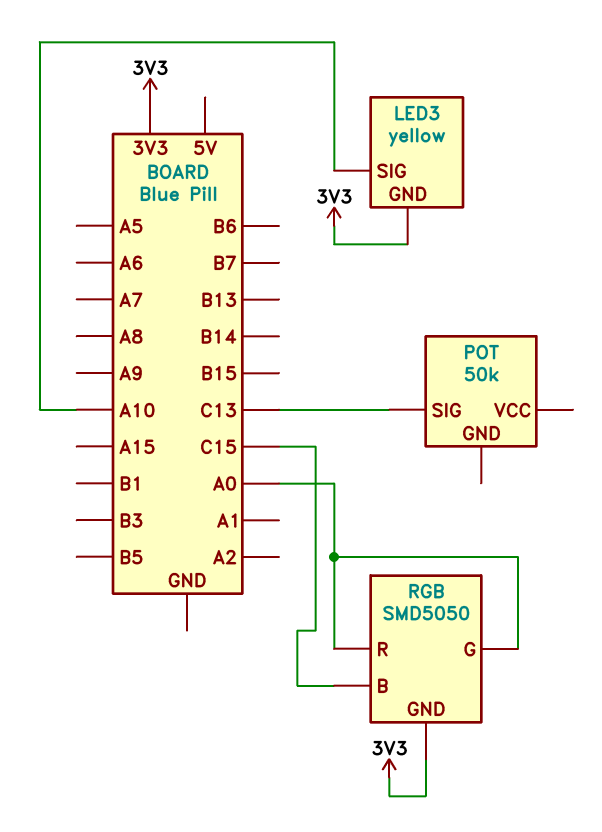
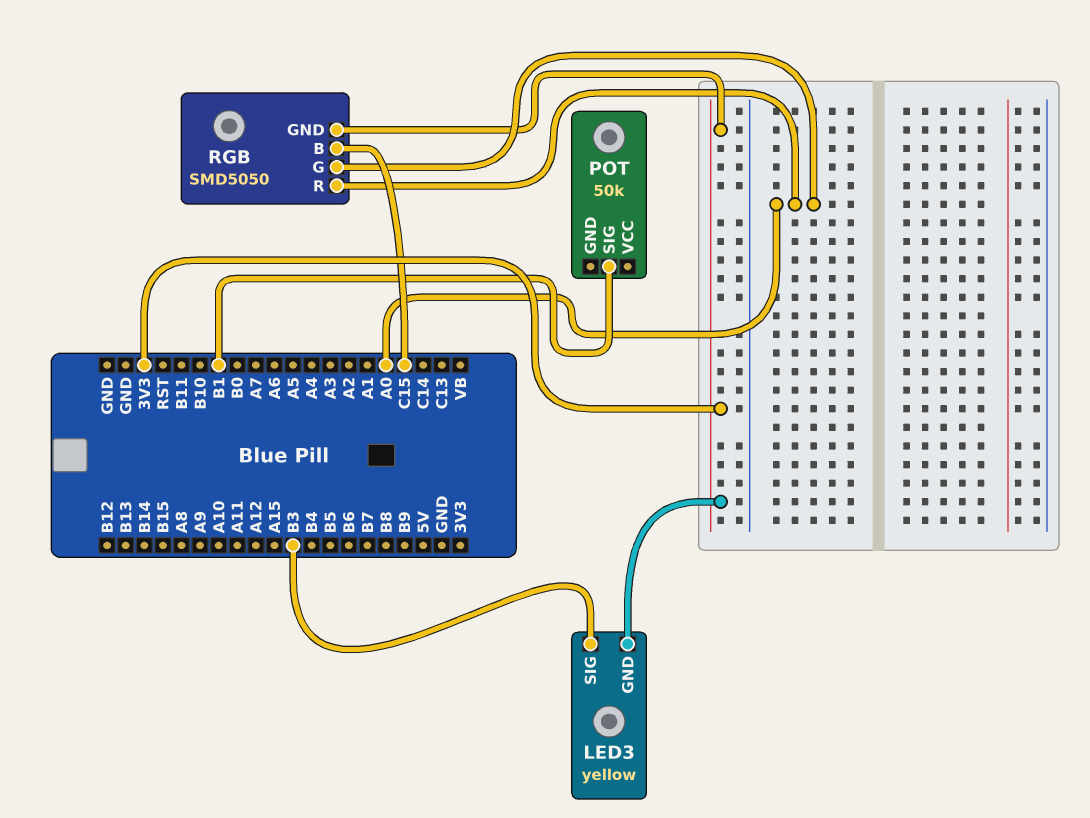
LED3 pin SIG: A10 -> B3
POT pin SIG: C13 -> B1

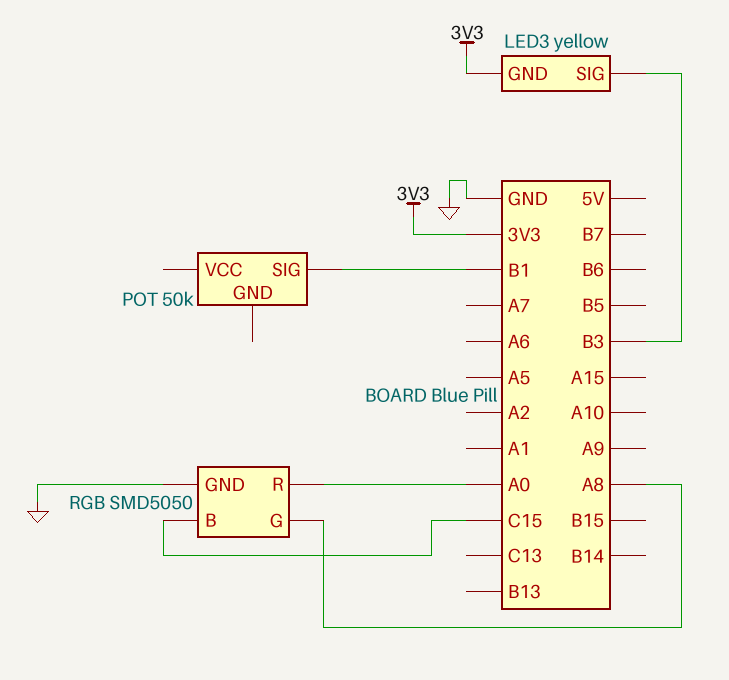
RGB pin G: A0 -> A8
RGB pin GND: 3V3 -> GND

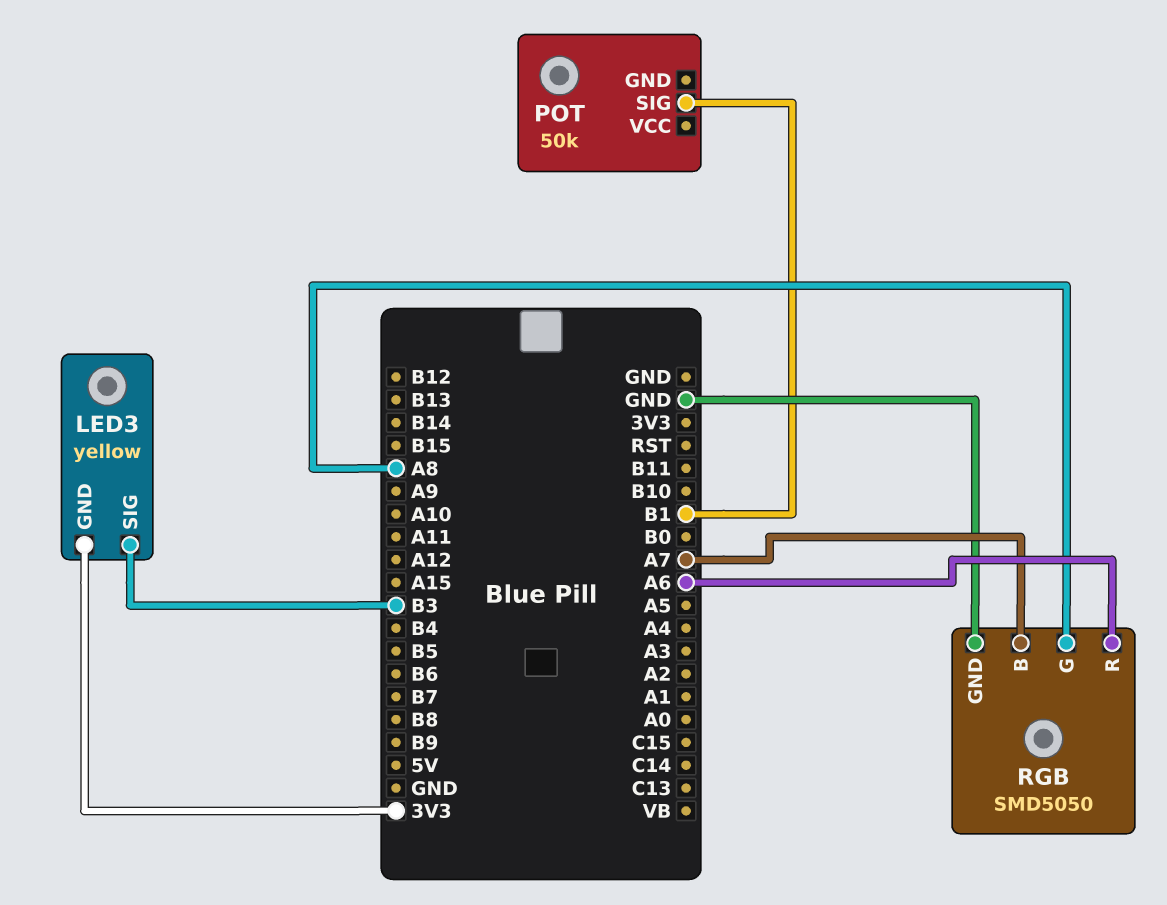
RGB pin B: C15 -> A7
RGB pin R: A0 -> A6

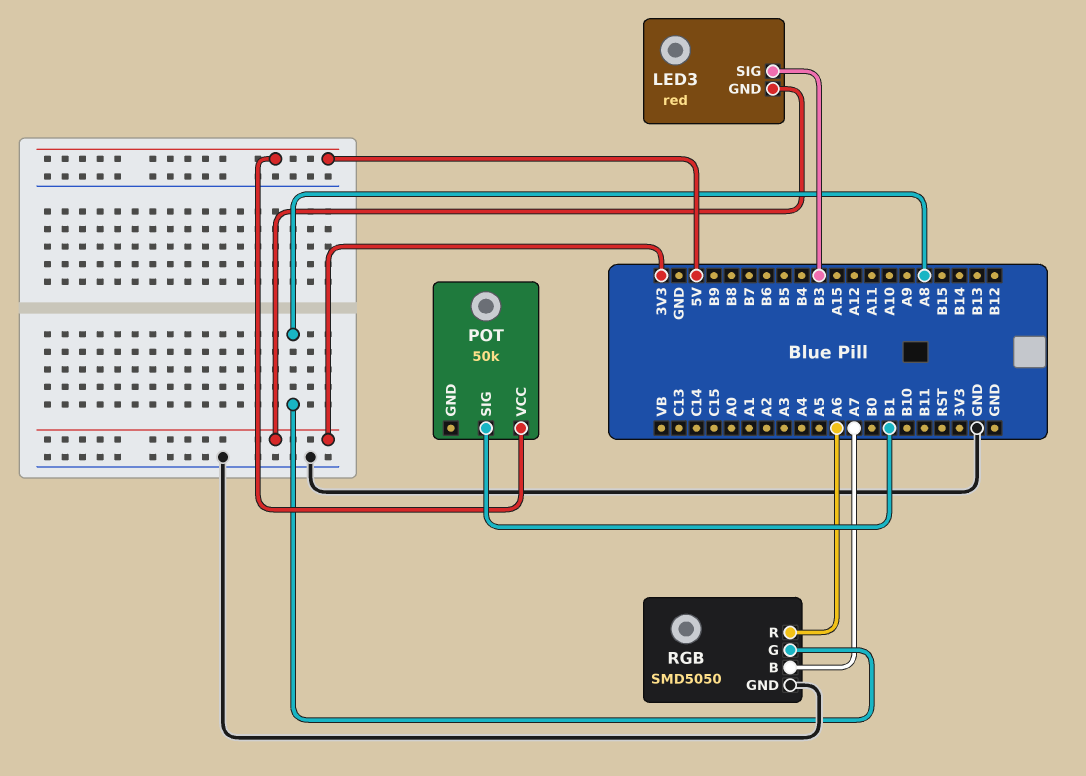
LED3: yellow -> red
POT pin VCC: none -> 5V

